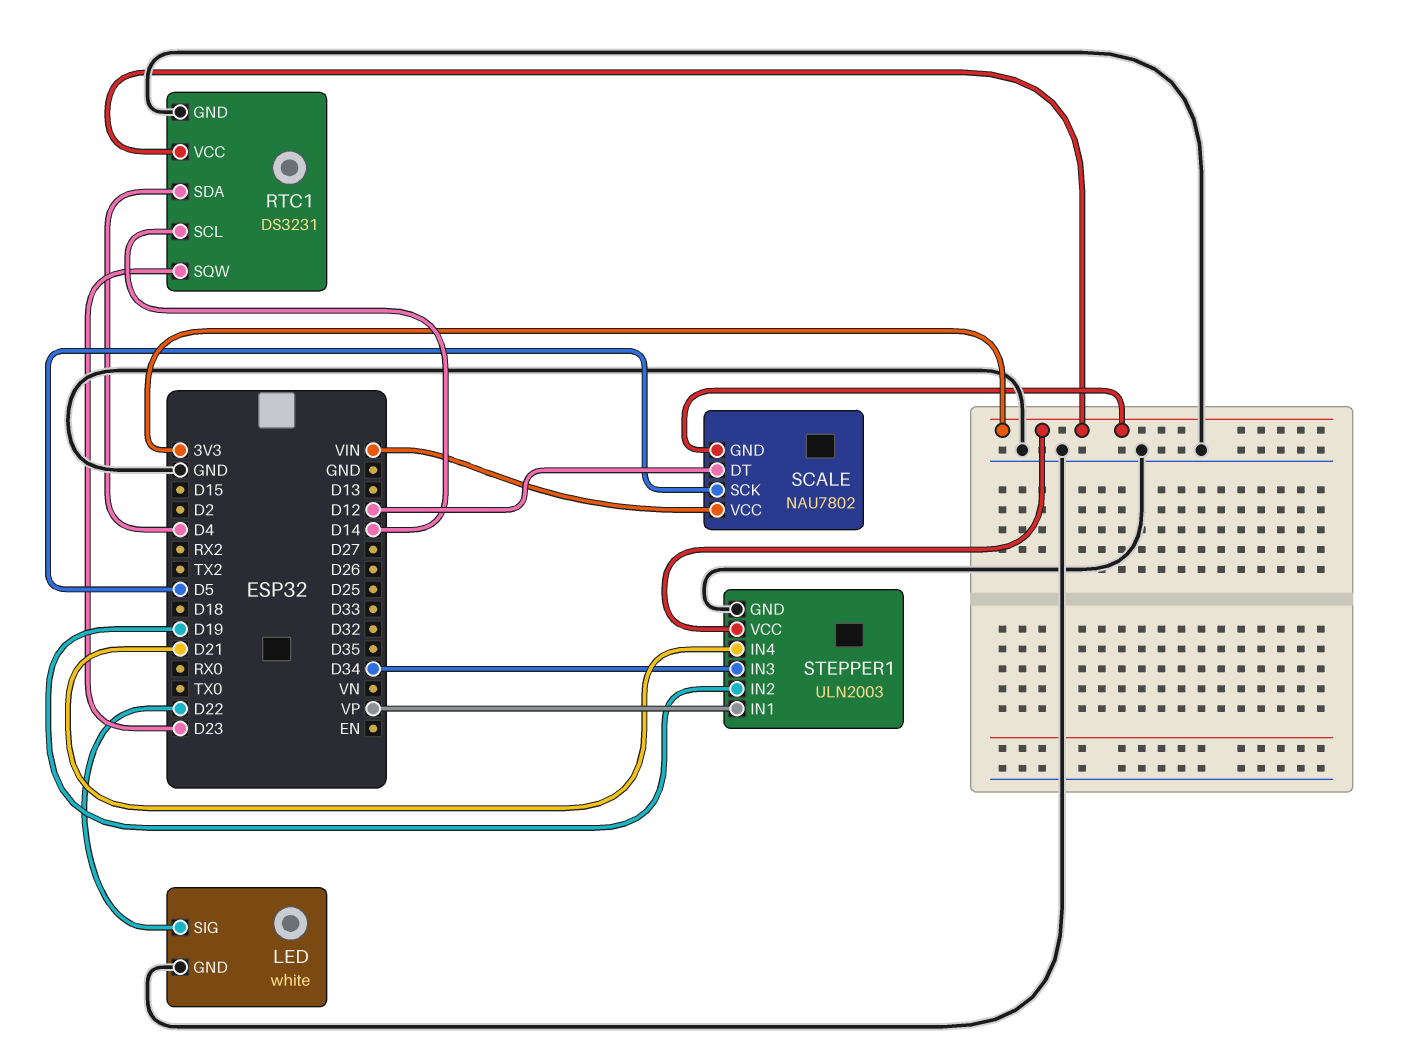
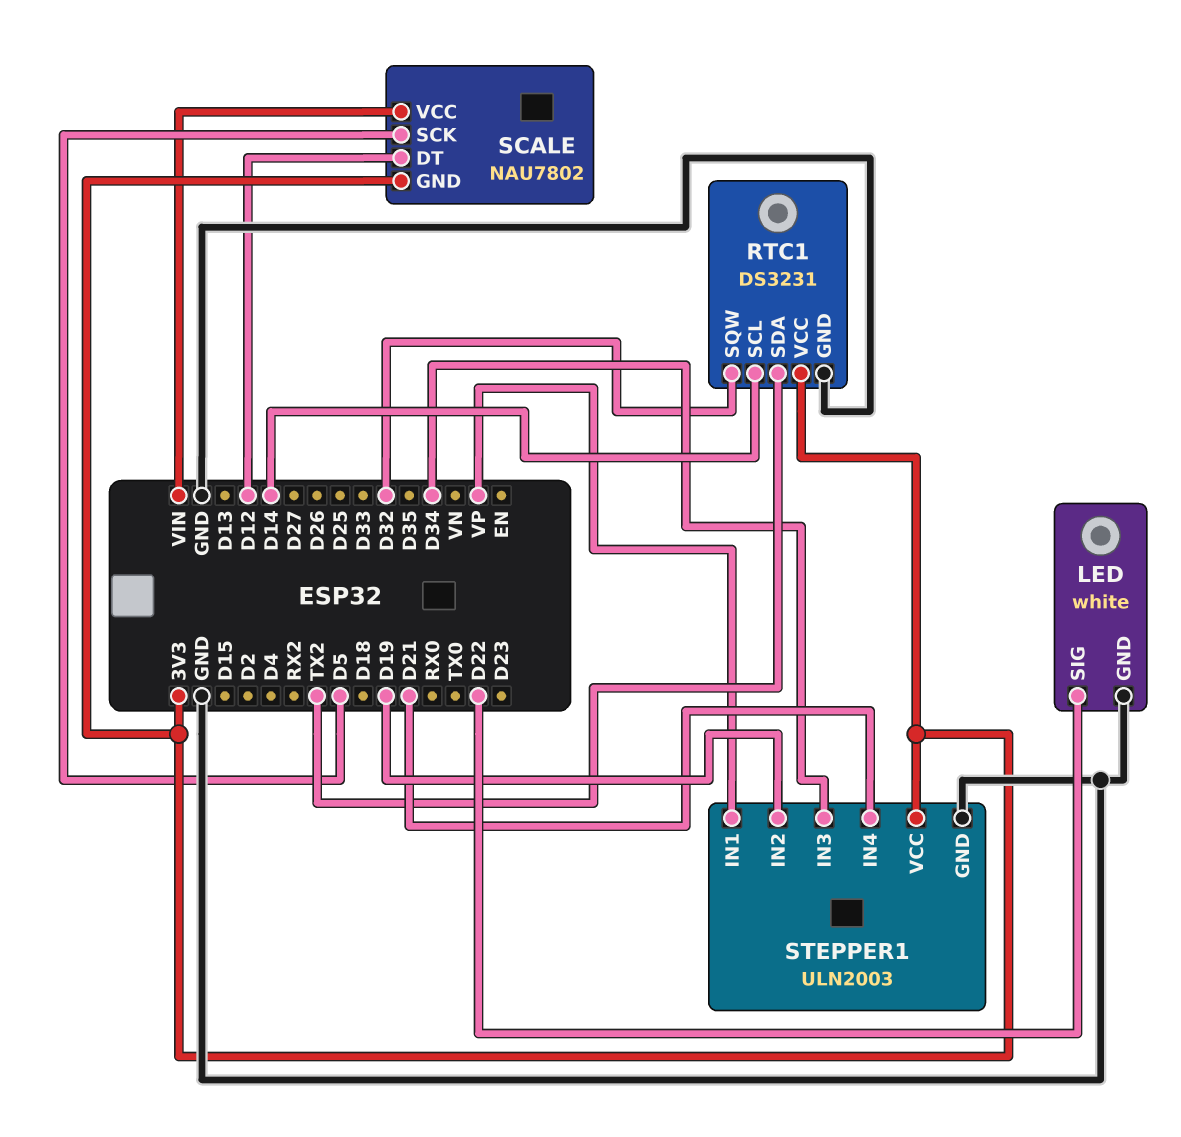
RTC1 pin SDA: D4 -> TX2
RTC1 pin SQW: D23 -> D32

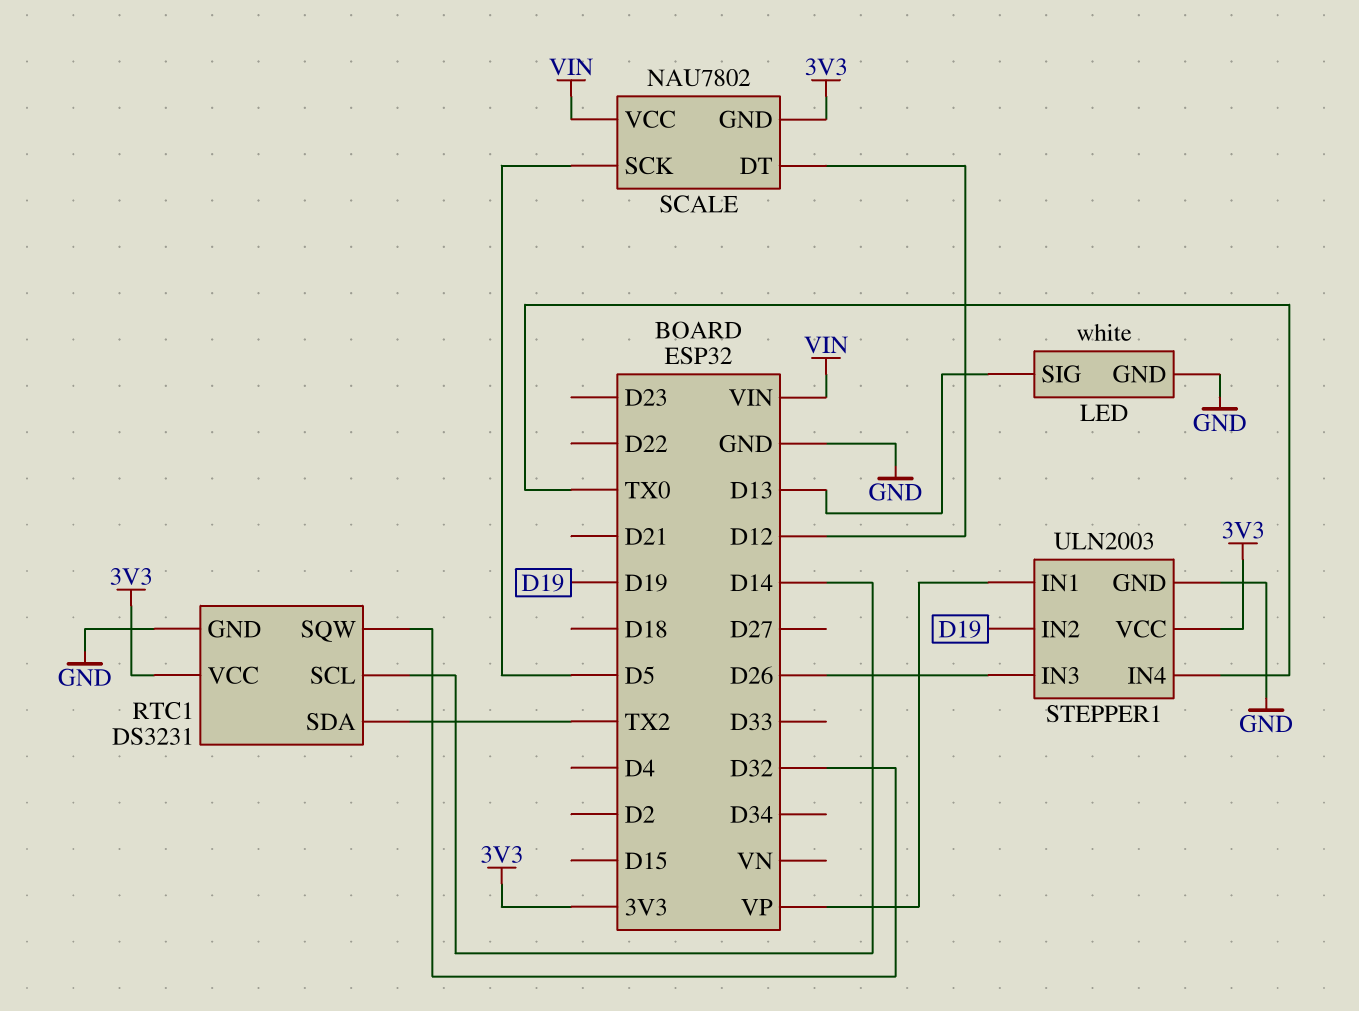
LED pin SIG: D22 -> D13
STEPPER1 pin IN3: D34 -> D26
STEPPER1 pin IN4: D21 -> TX0

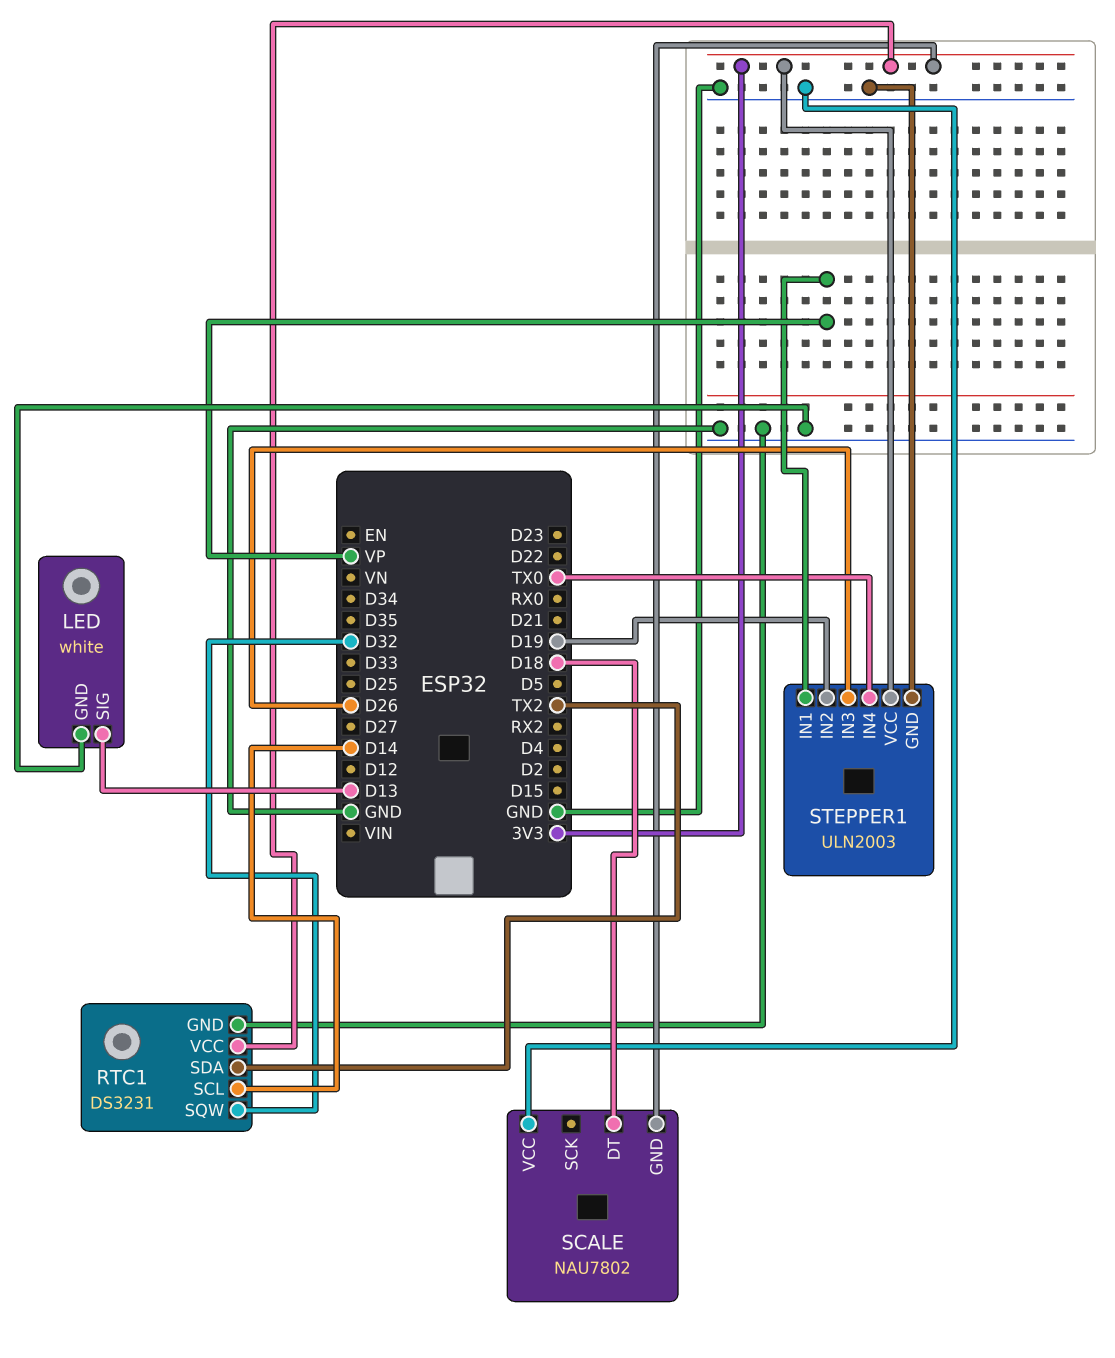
SCALE pin DT: D12 -> D18
SCALE pin SCK: D5 -> none
SCALE pin VCC: VIN -> GND

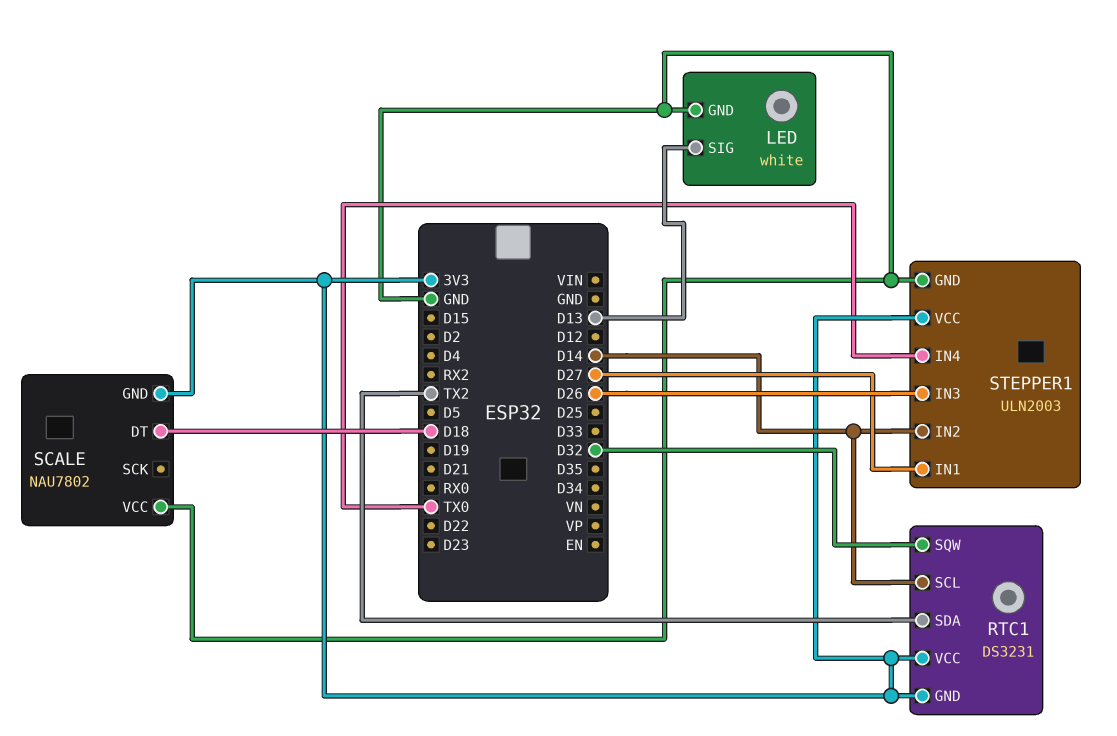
RTC1 pin GND: GND -> 3V3
STEPPER1 pin IN1: VP -> D27
STEPPER1 pin IN2: D19 -> D14

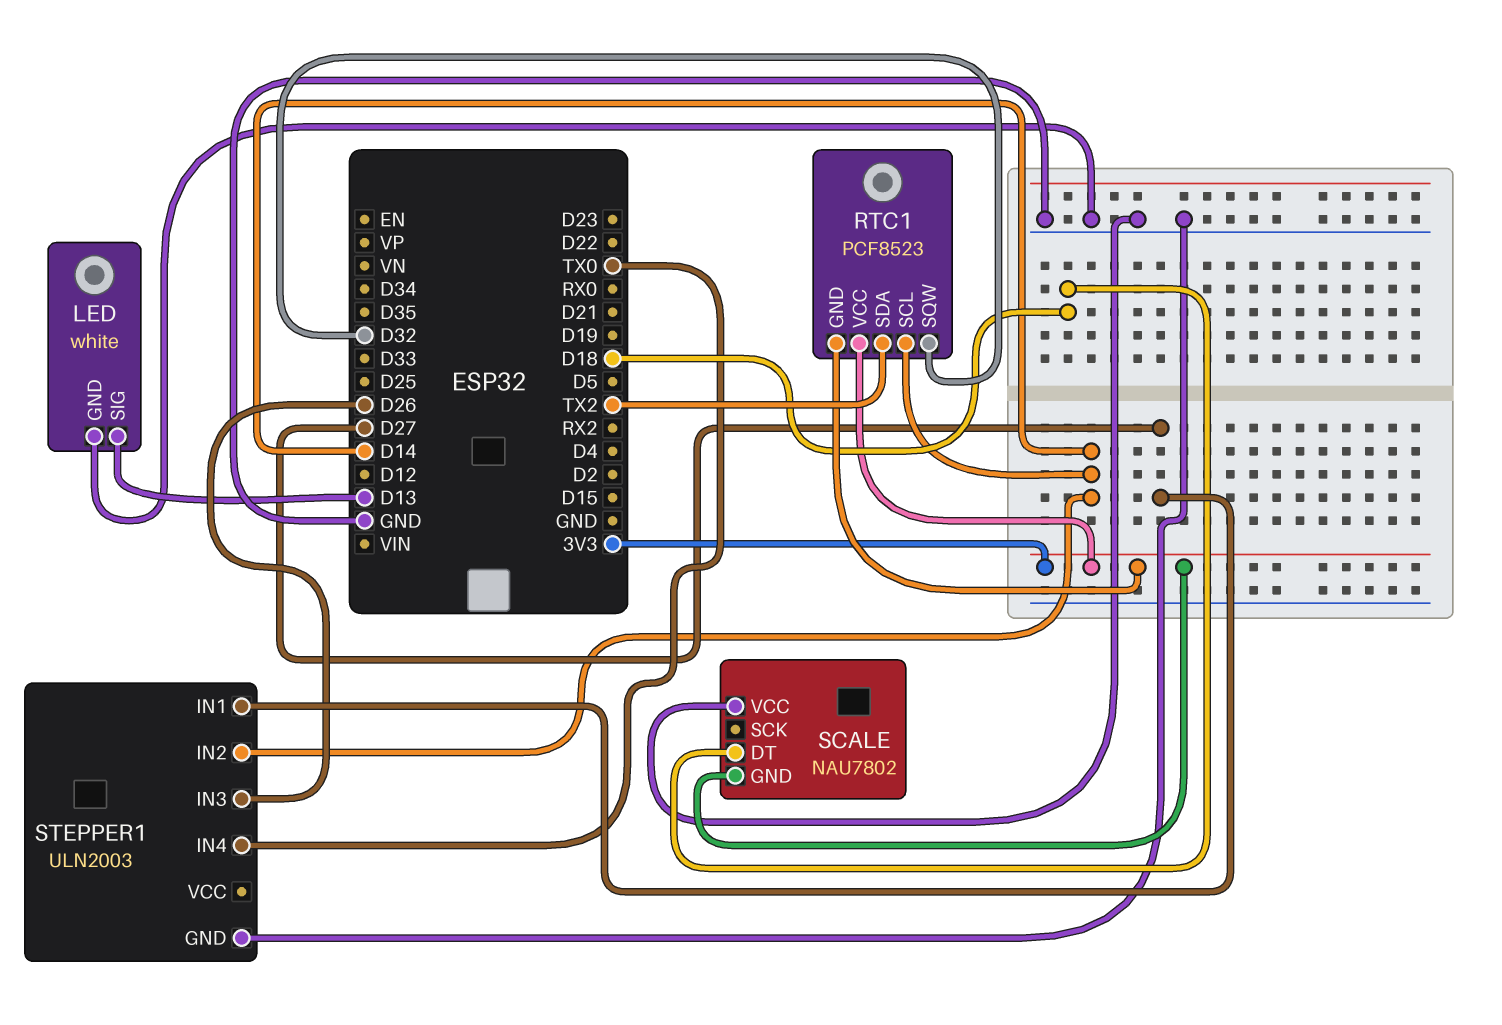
RTC1: DS3231 -> PCF8523
STEPPER1 pin VCC: 3V3 -> none

